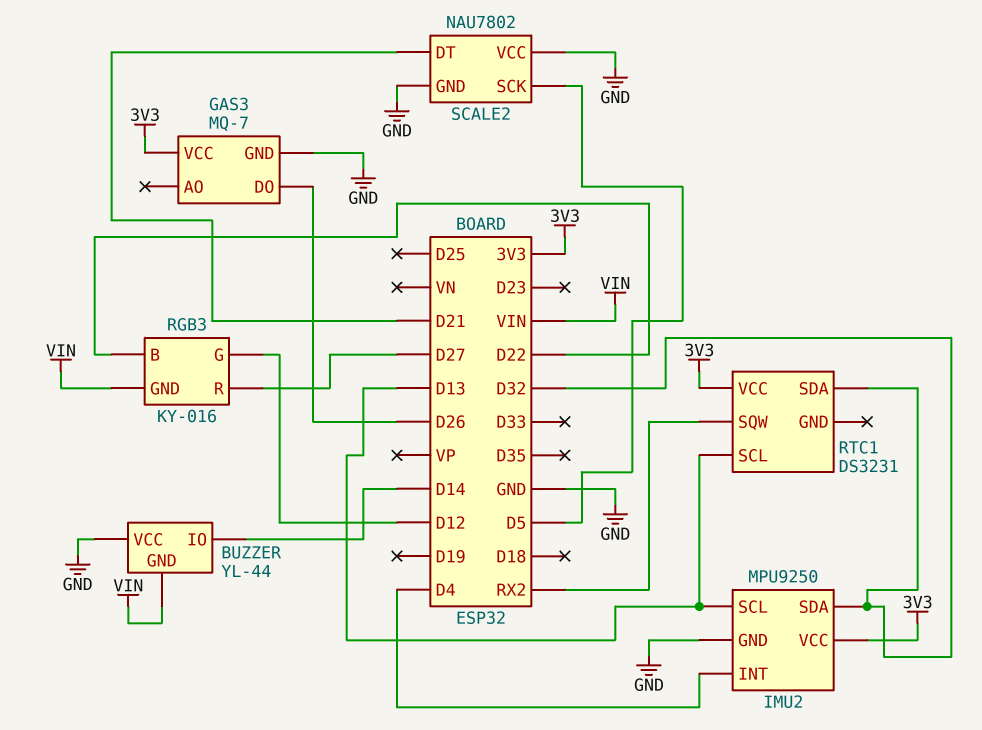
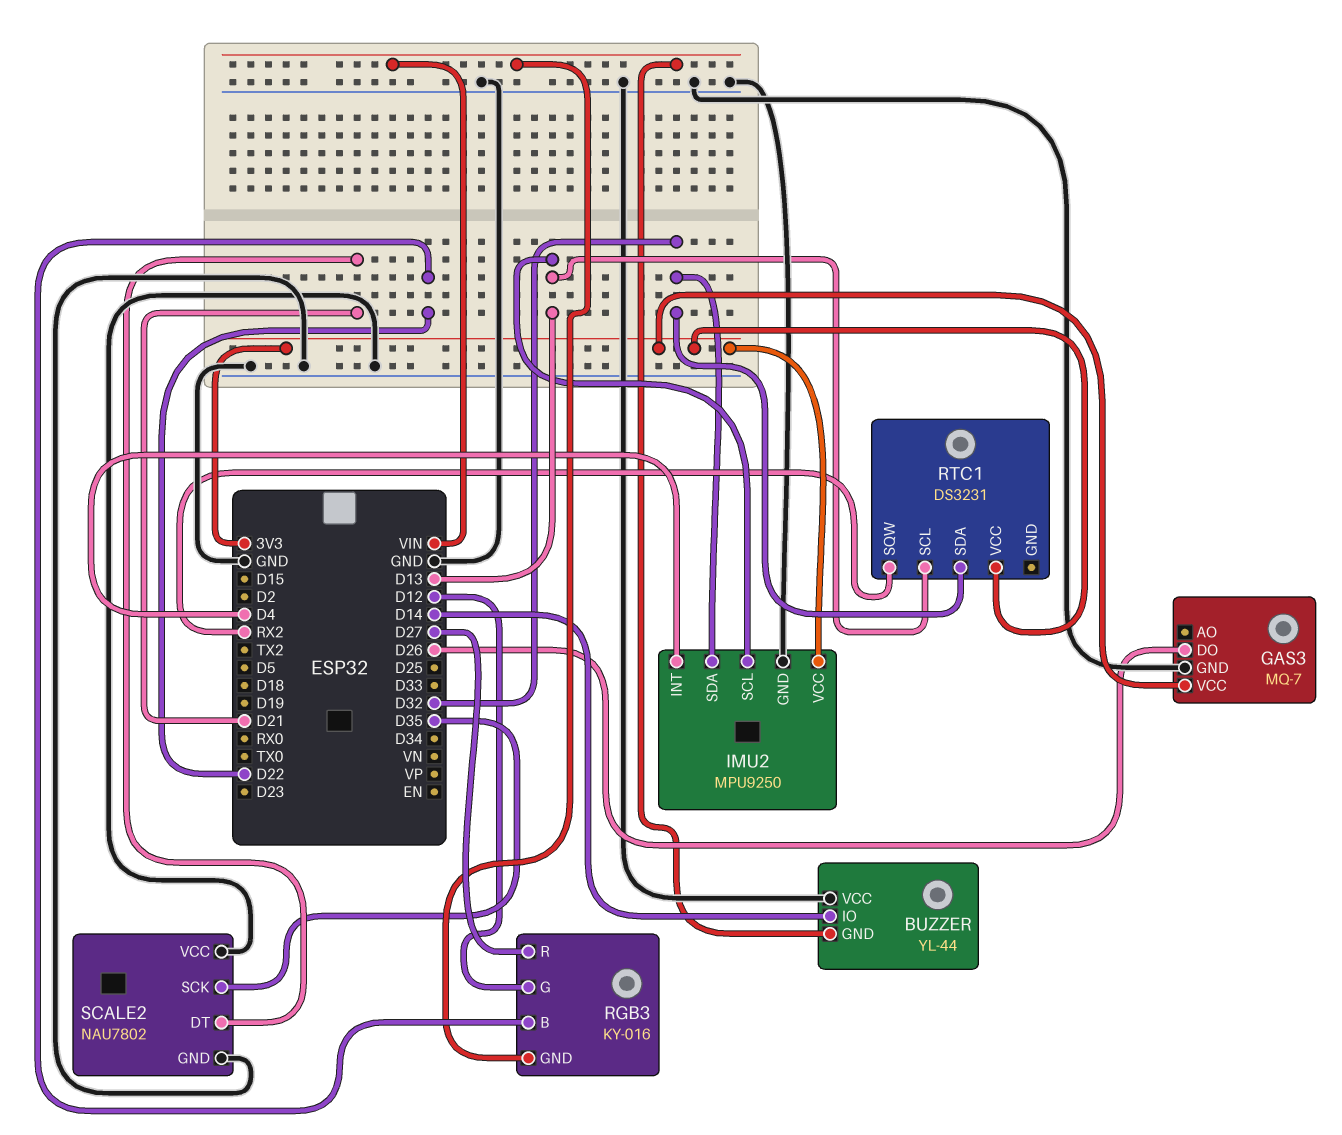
SCALE2 pin SCK: D5 -> D35

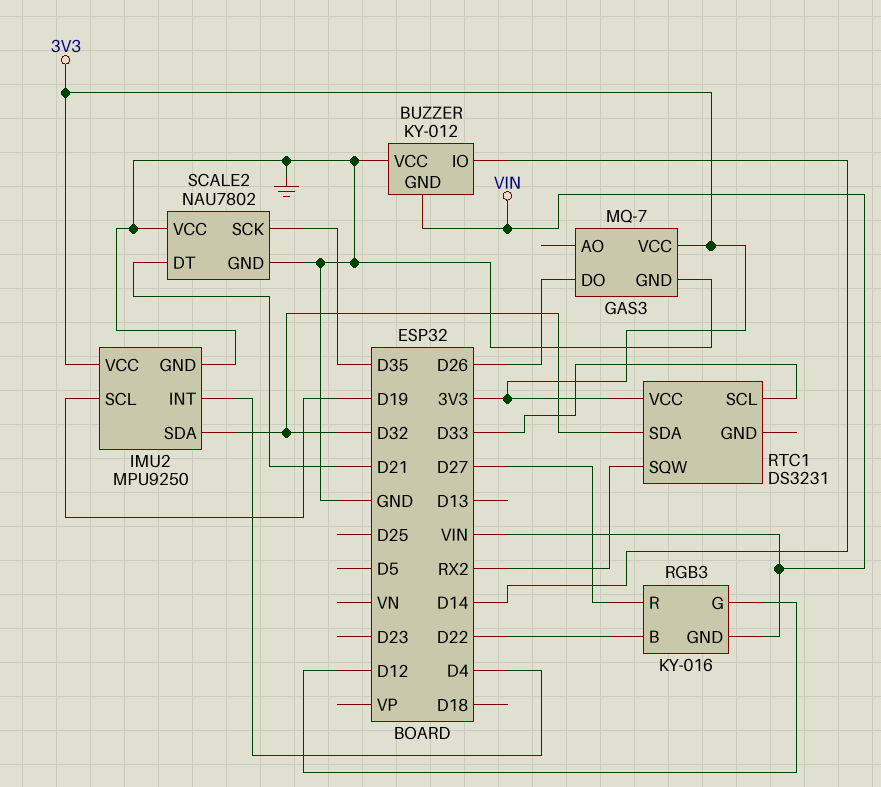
BUZZER: YL-44 -> KY-012
IMU2 pin SCL: D13 -> D19
RTC1 pin SCL: D13 -> D33

